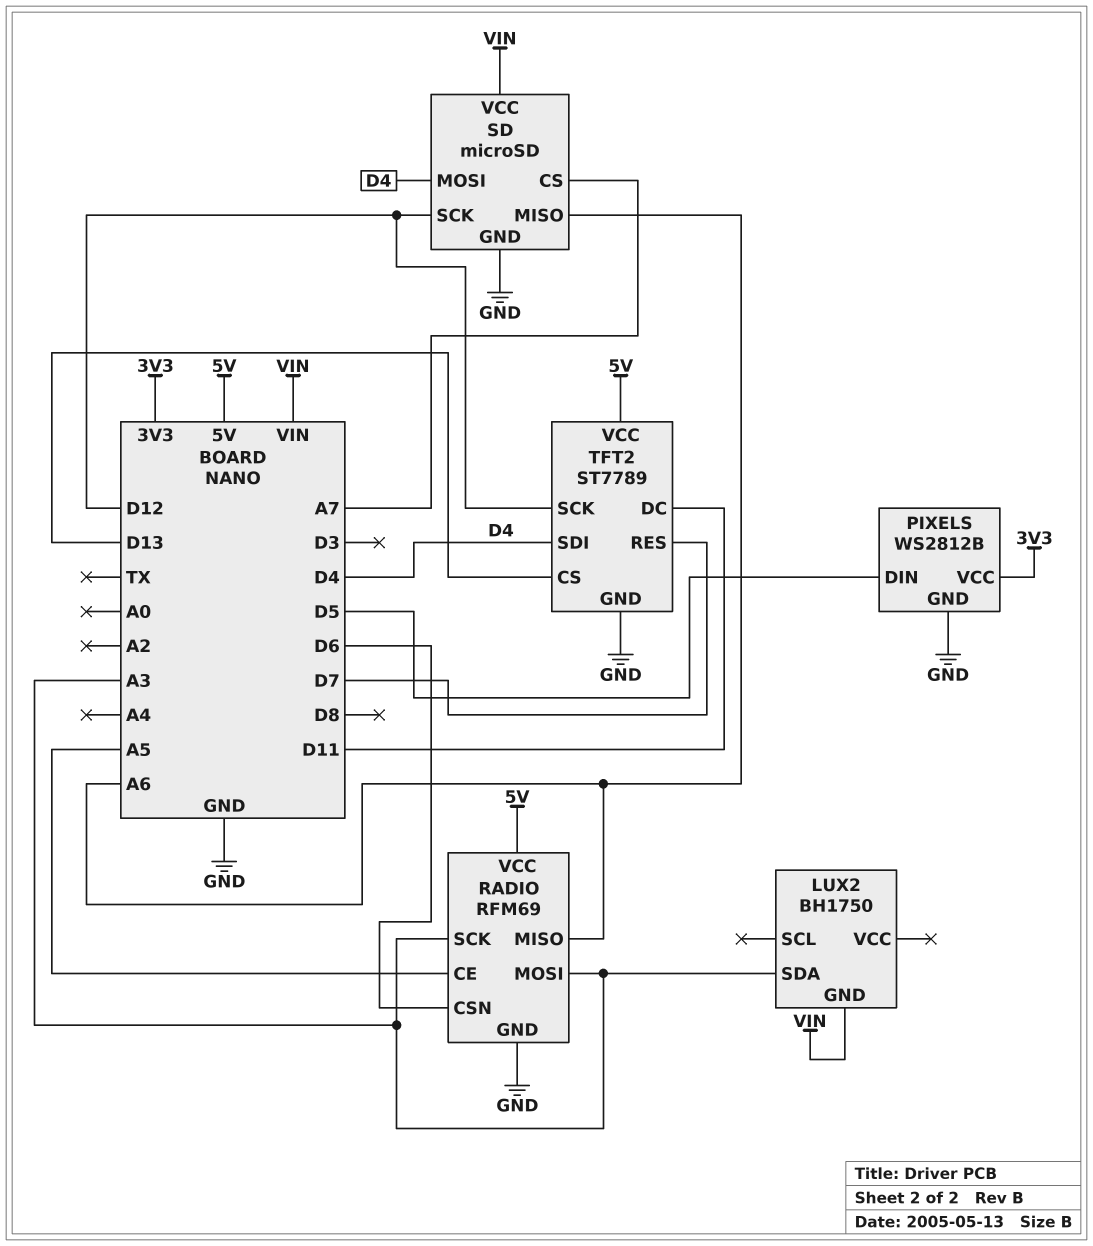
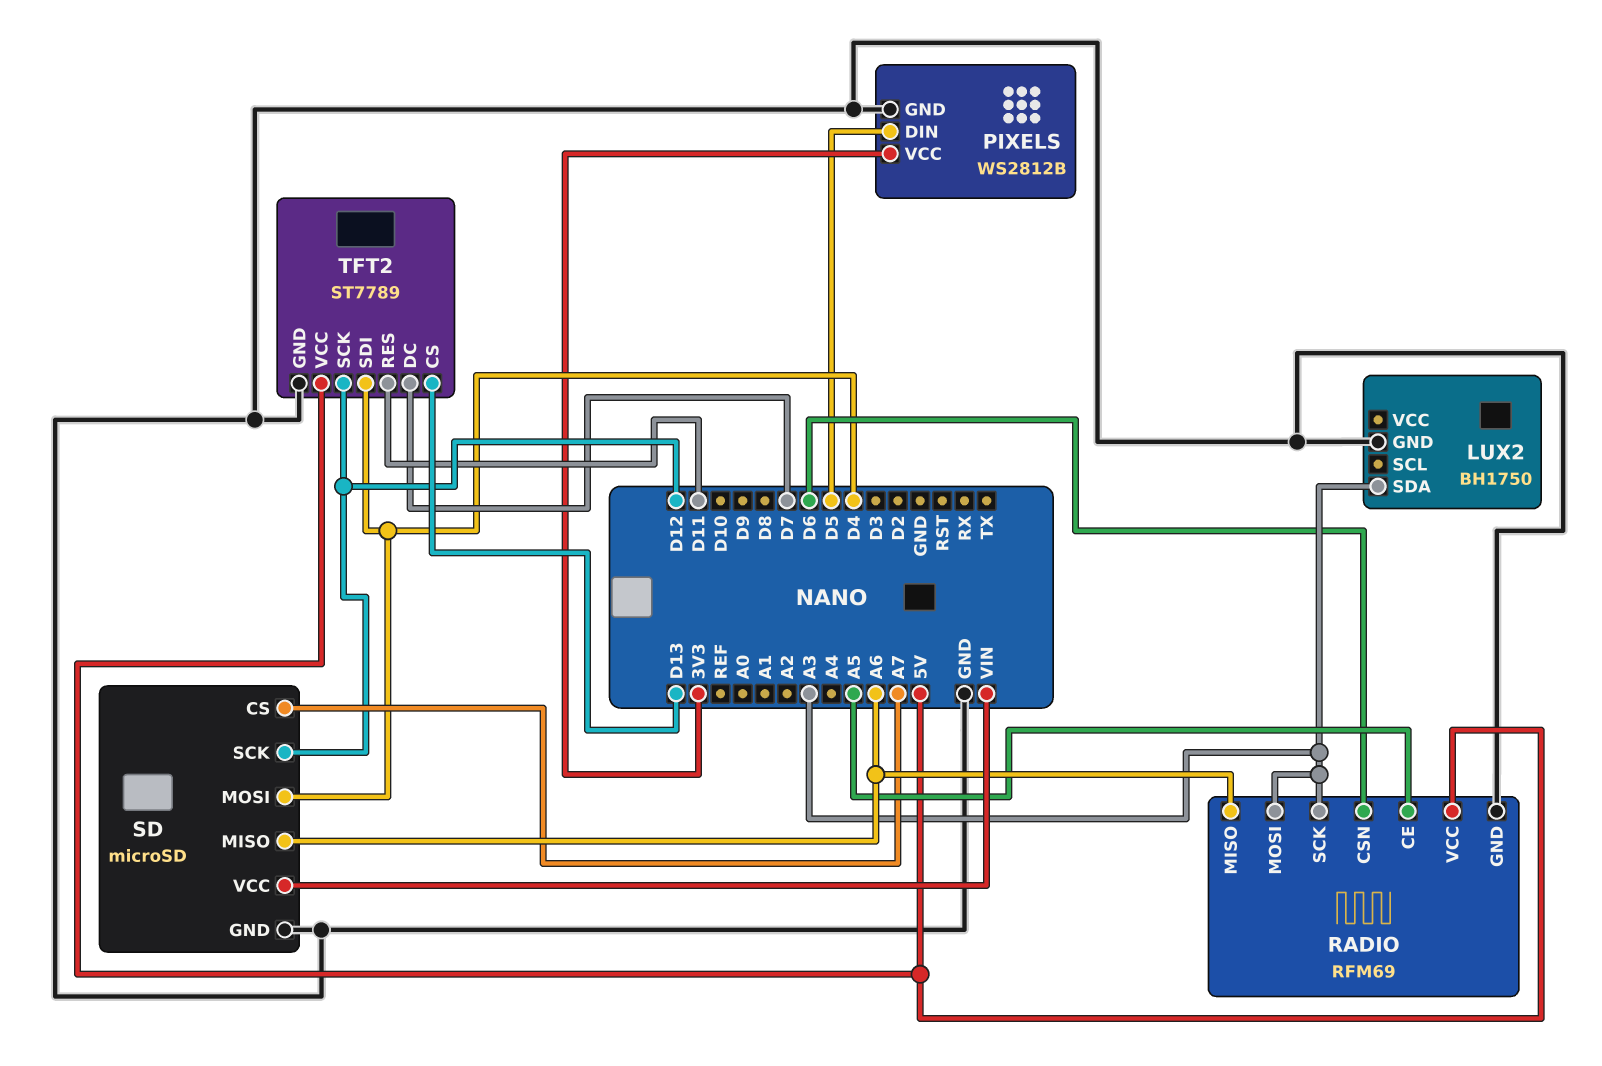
LUX2 pin GND: VIN -> GND
TFT2 pin DC: D11 -> D7
TFT2 pin RES: D7 -> D11

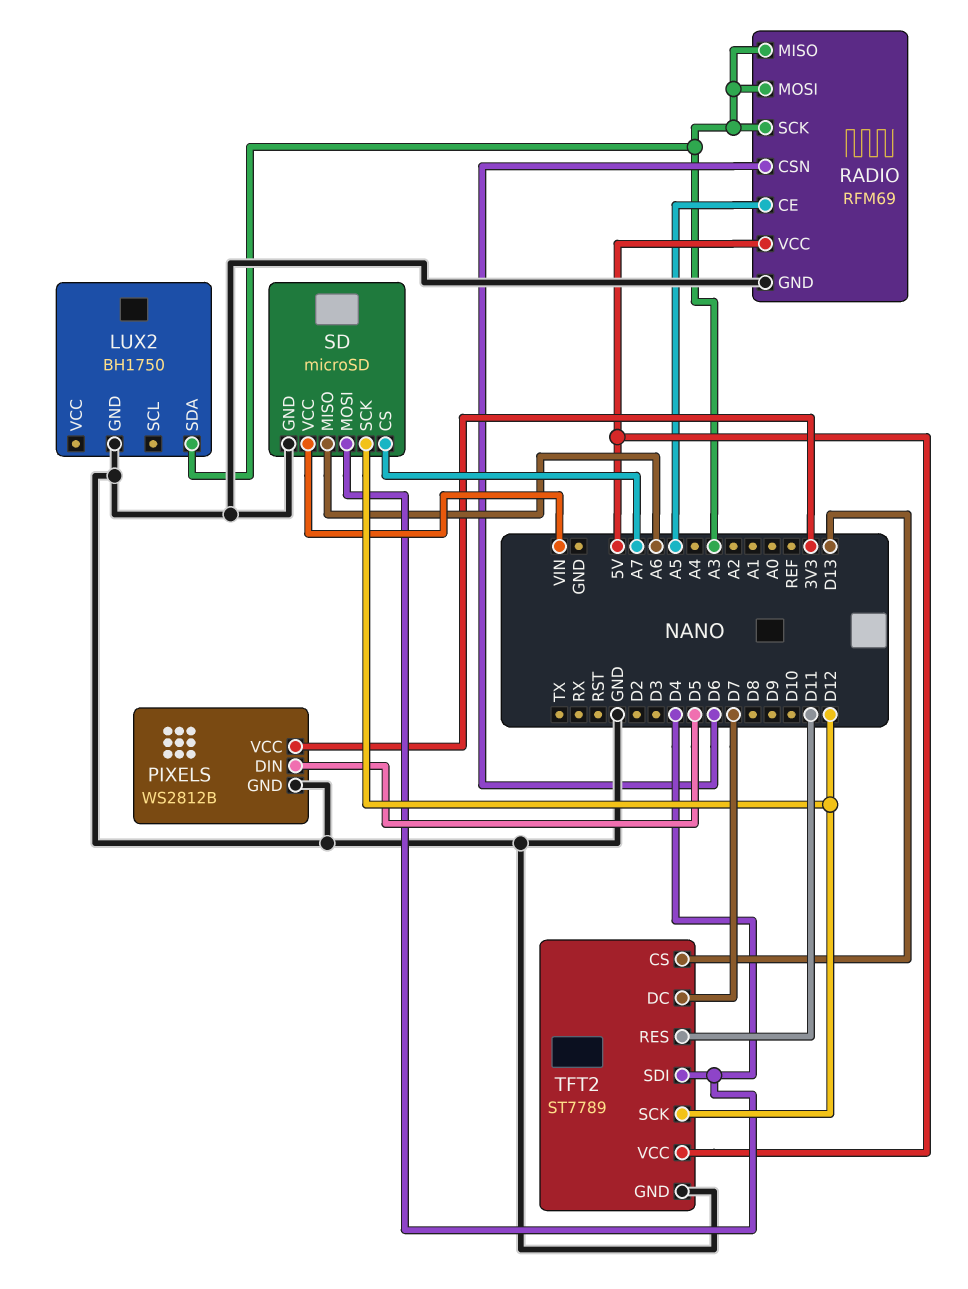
RADIO pin MISO: A6 -> A3

